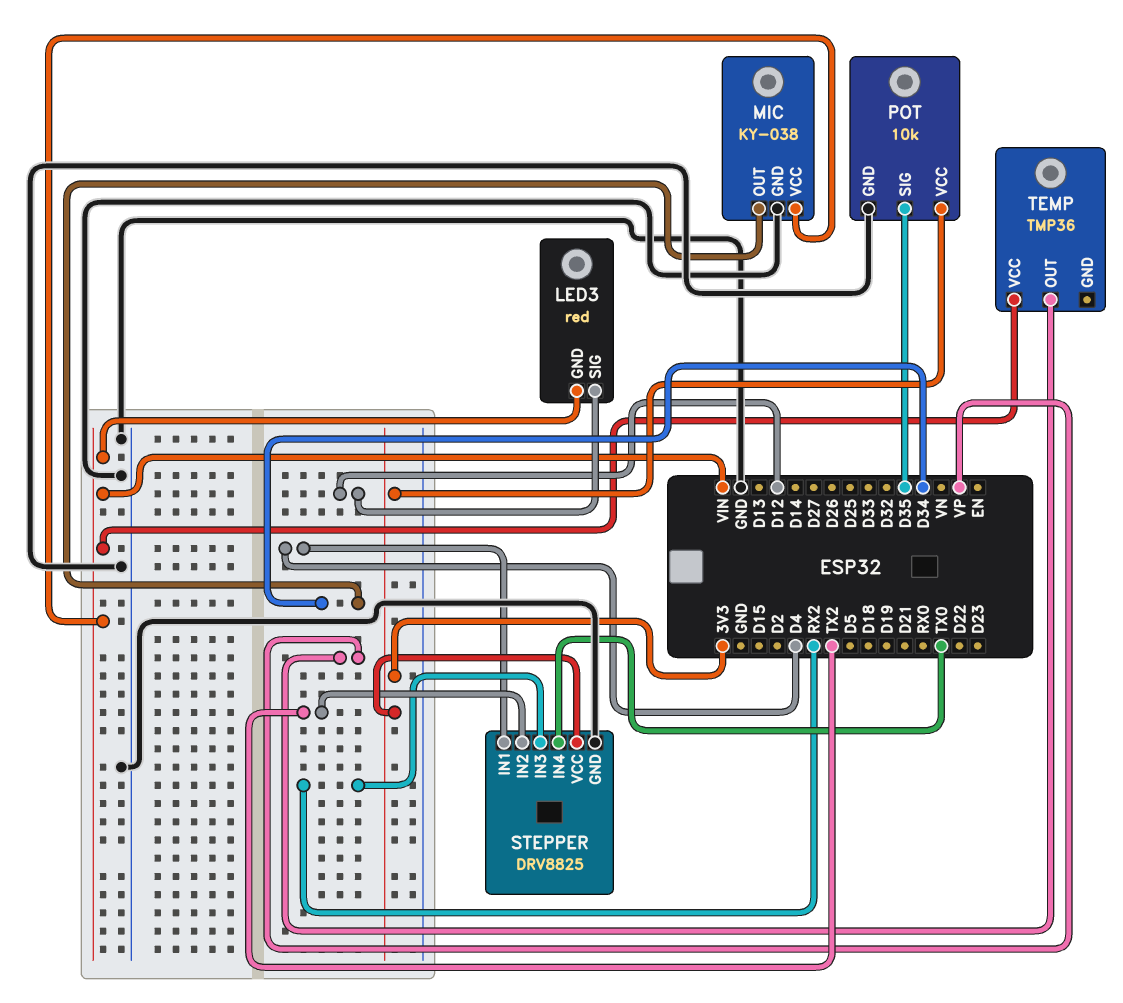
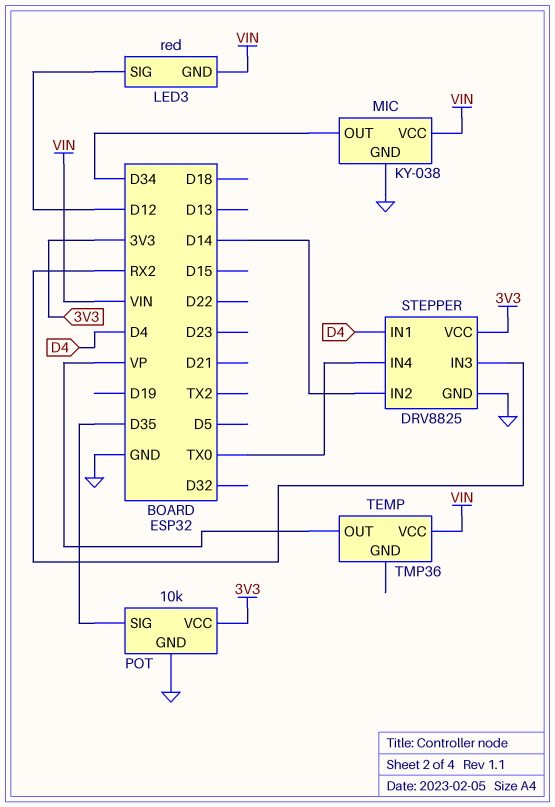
STEPPER pin IN2: TX2 -> D14

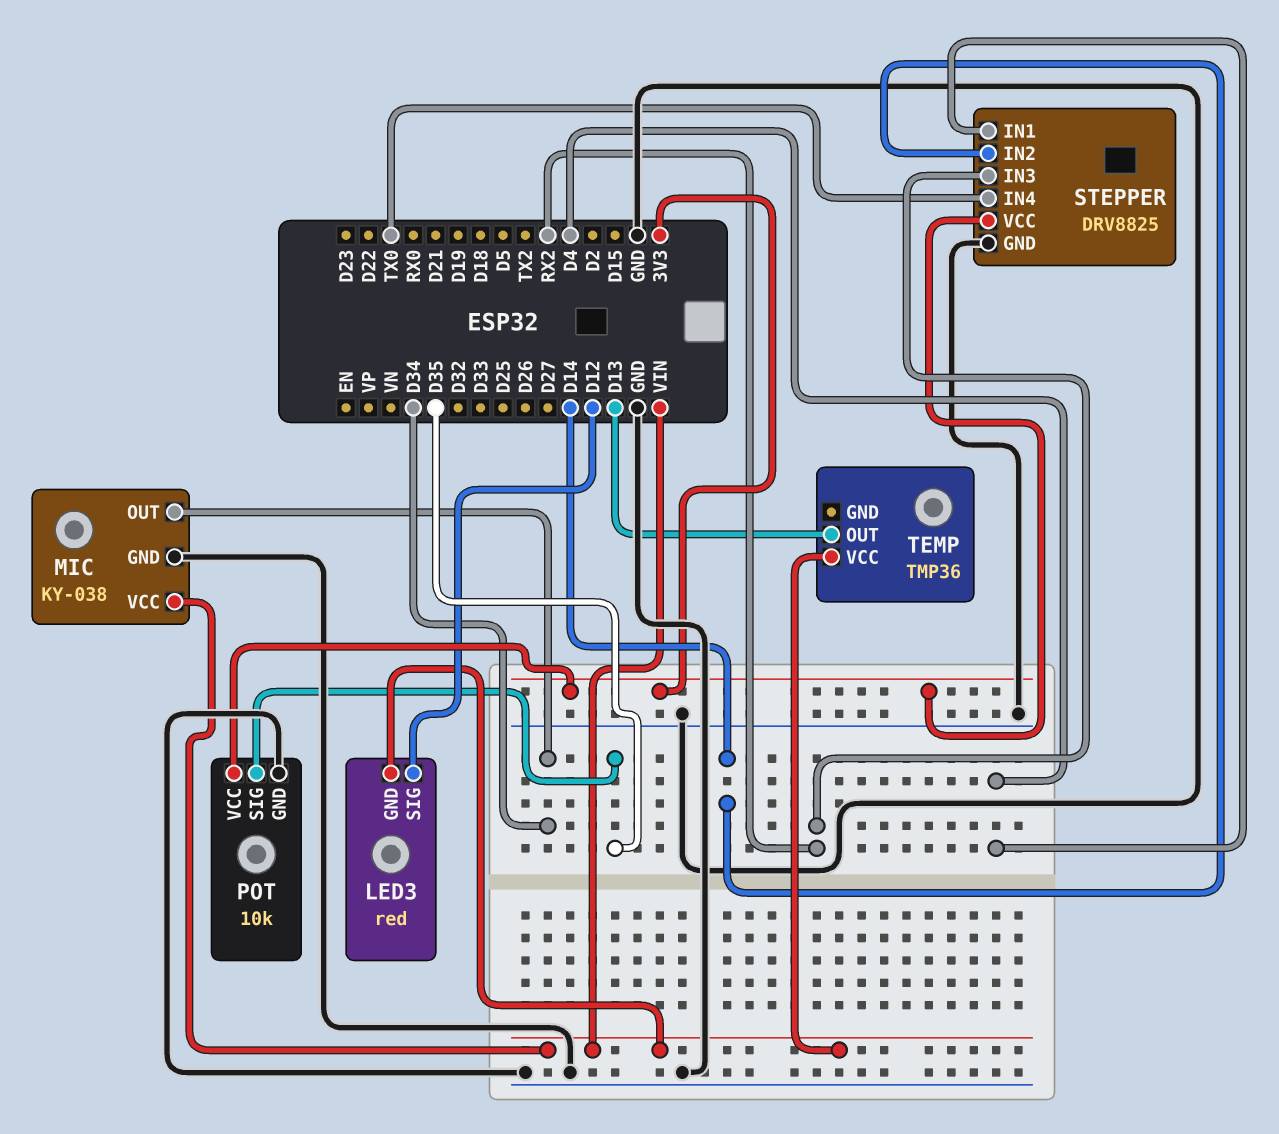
TEMP pin OUT: VP -> D13

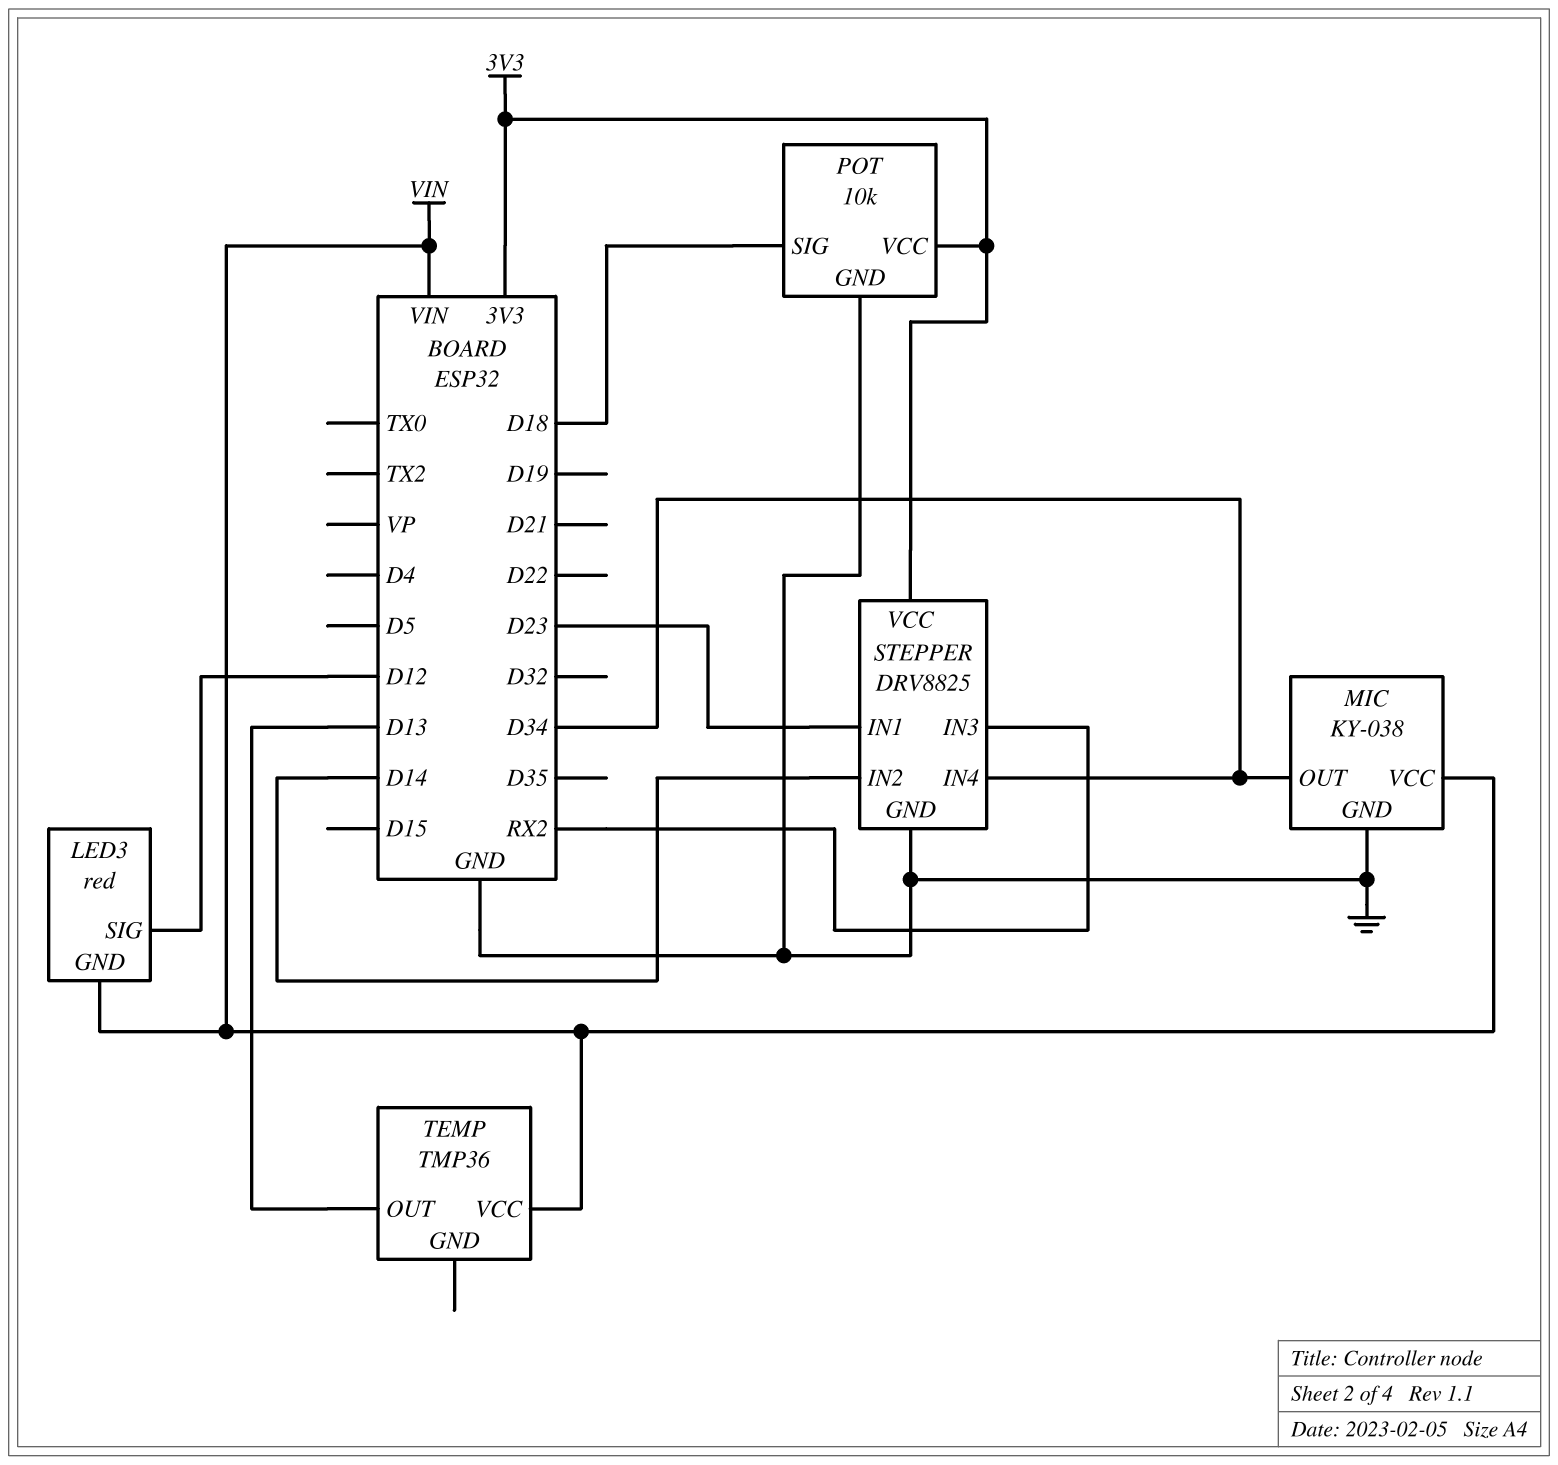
POT pin SIG: D35 -> D18
STEPPER pin IN1: D4 -> D23
STEPPER pin IN4: TX0 -> D34

